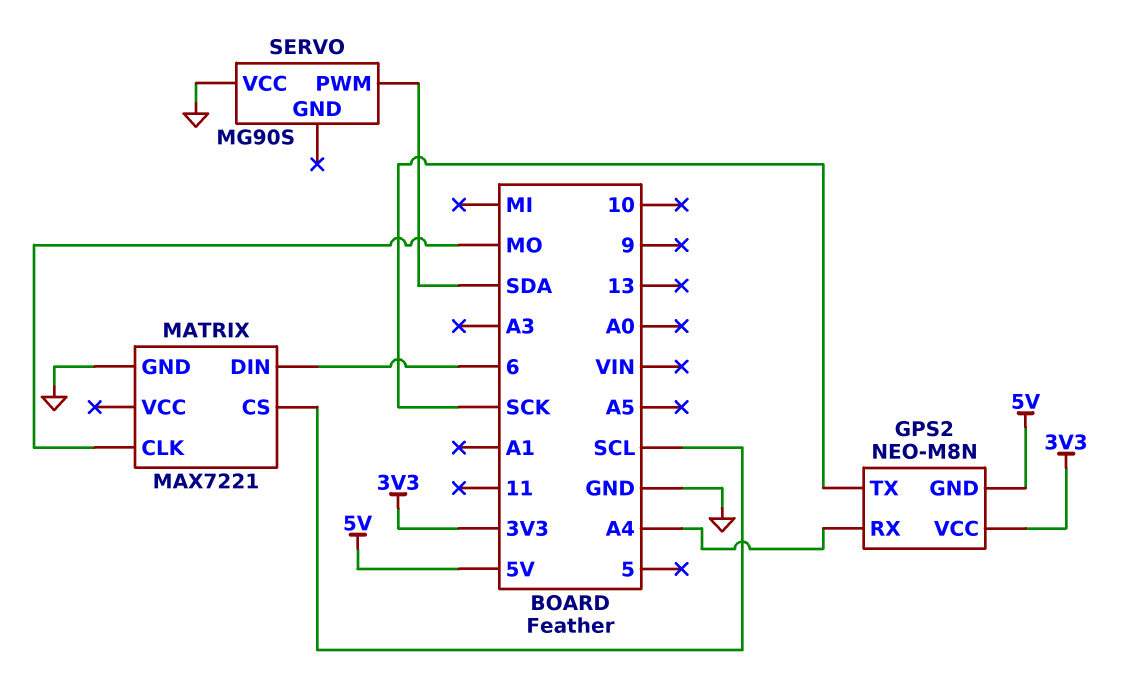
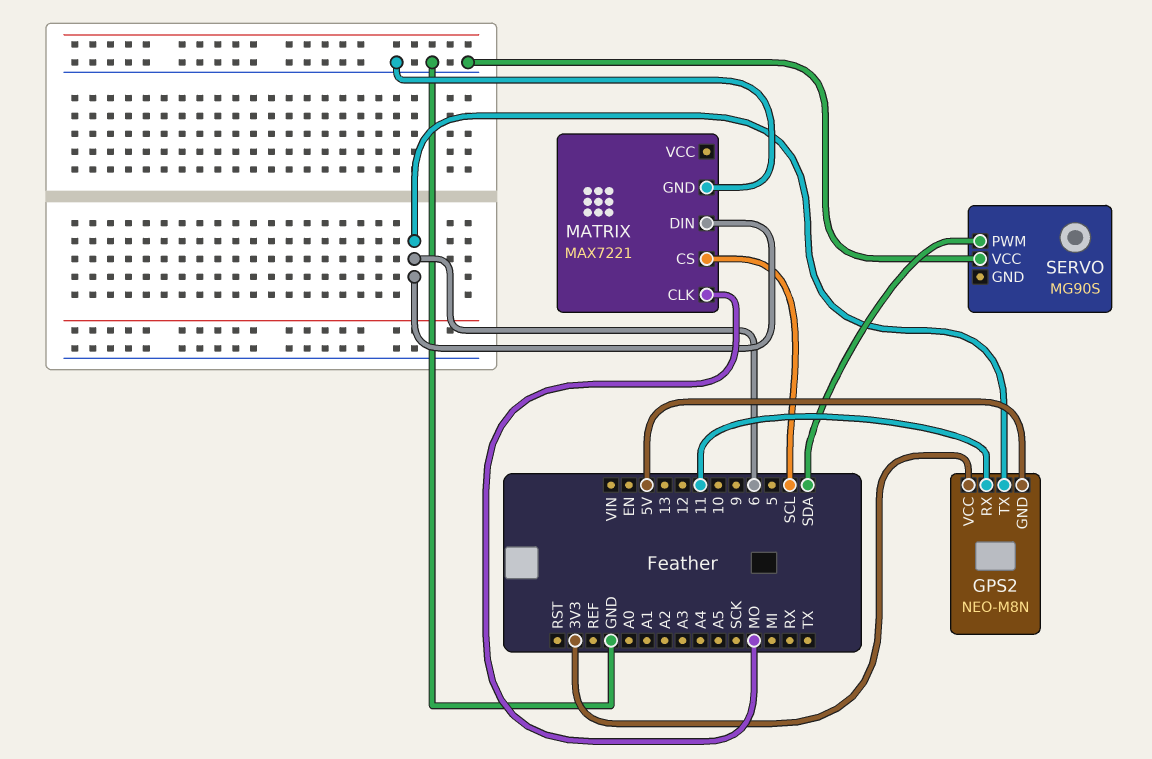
GPS2 pin RX: A4 -> 11
GPS2 pin TX: SCK -> 6

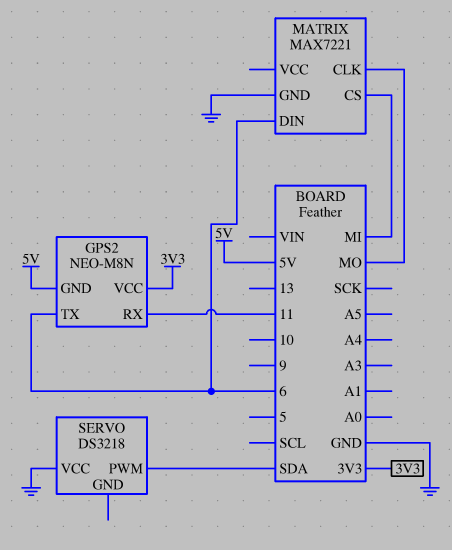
MATRIX pin CS: SCL -> MI
SERVO: MG90S -> DS3218

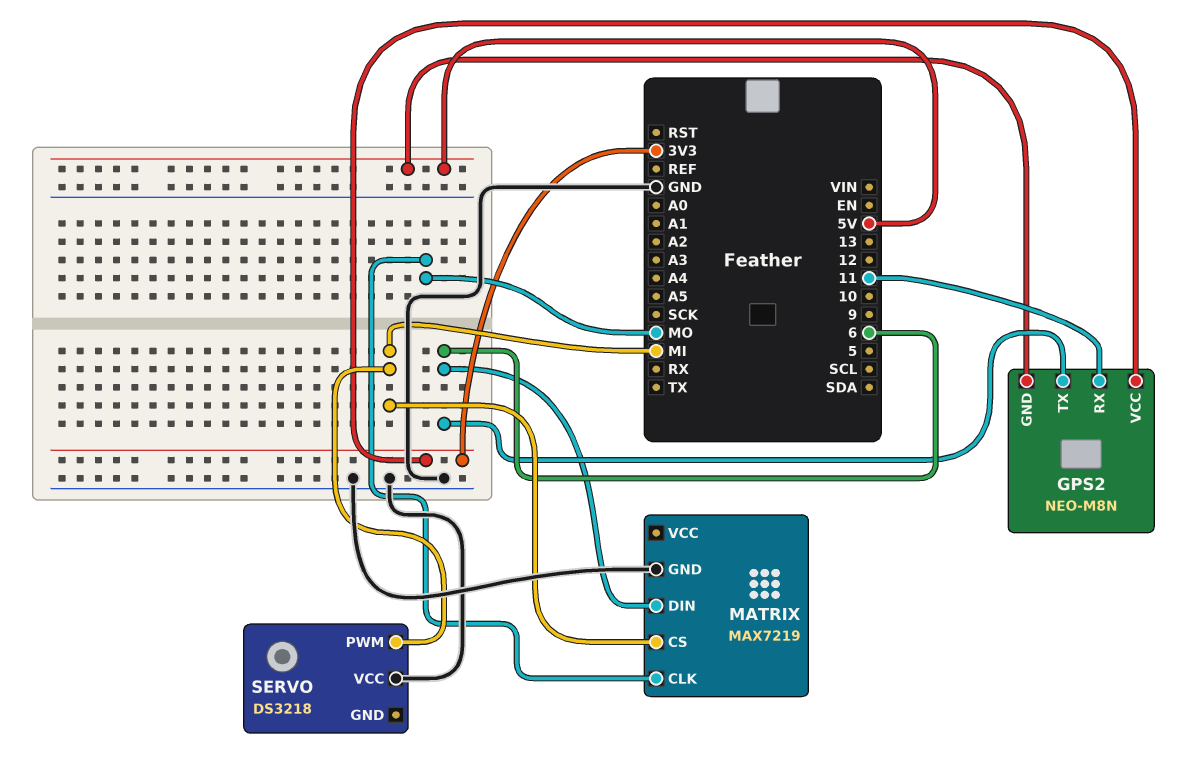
MATRIX: MAX7221 -> MAX7219
SERVO pin PWM: SDA -> MI

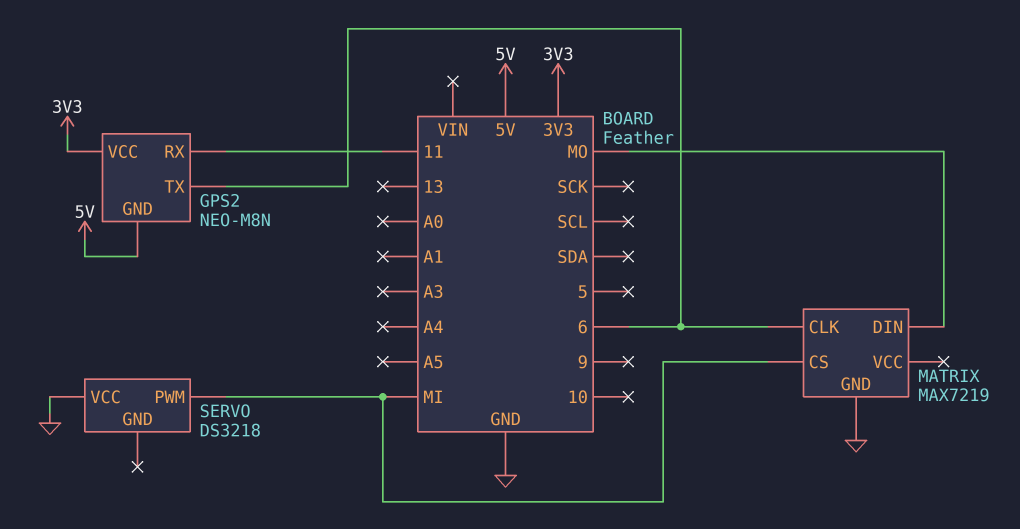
MATRIX pin CLK: MO -> 6
MATRIX pin DIN: 6 -> MO

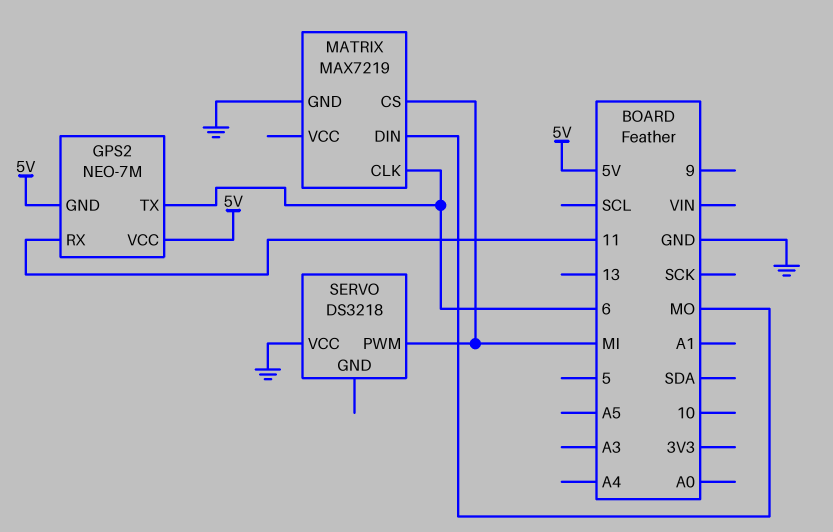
GPS2: NEO-M8N -> NEO-7M
GPS2 pin VCC: 3V3 -> 5V

